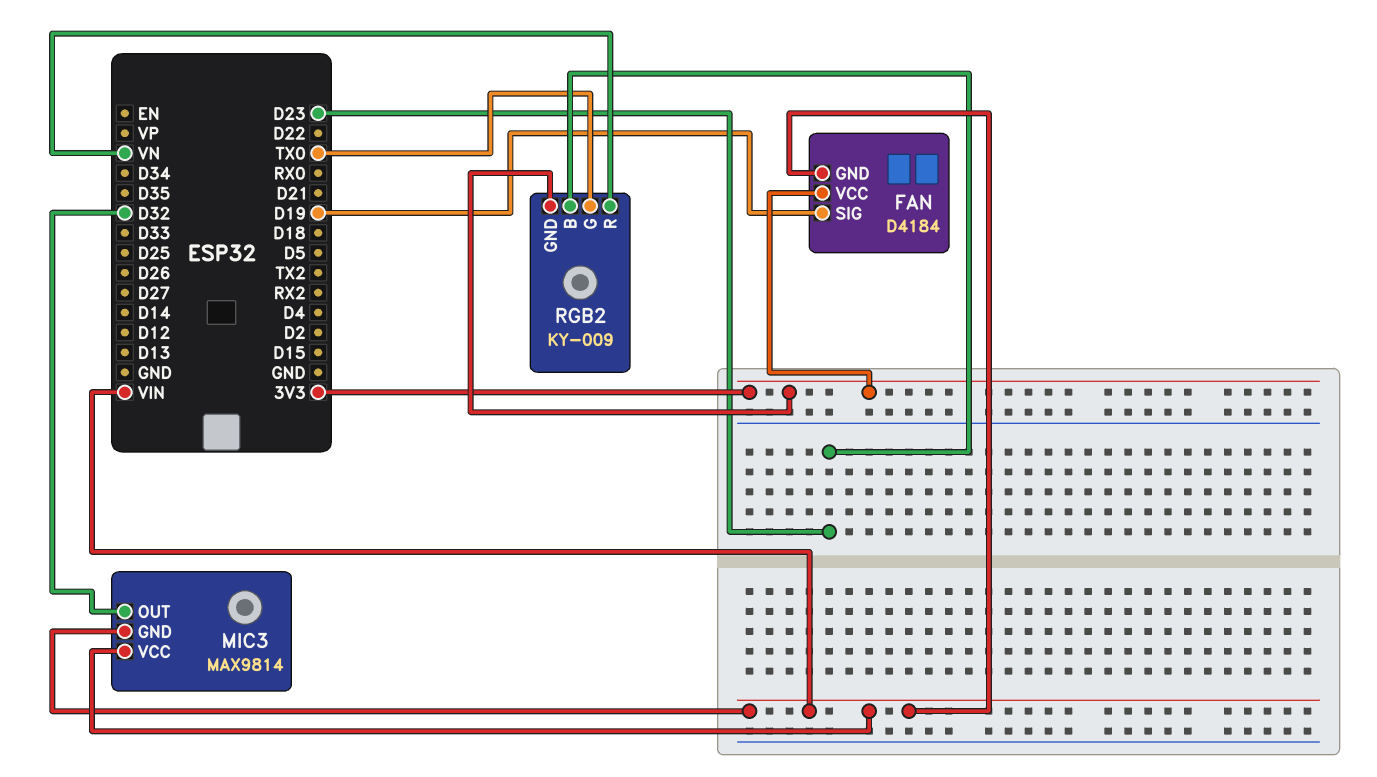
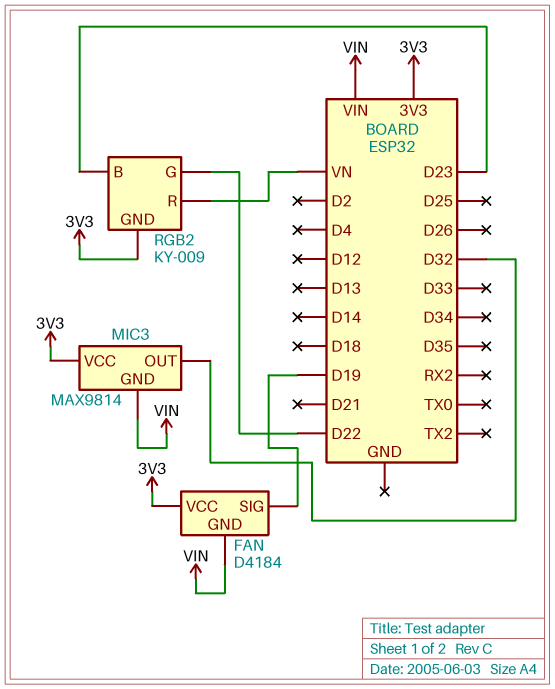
MIC3 pin VCC: VIN -> 3V3
RGB2 pin G: TX0 -> D22

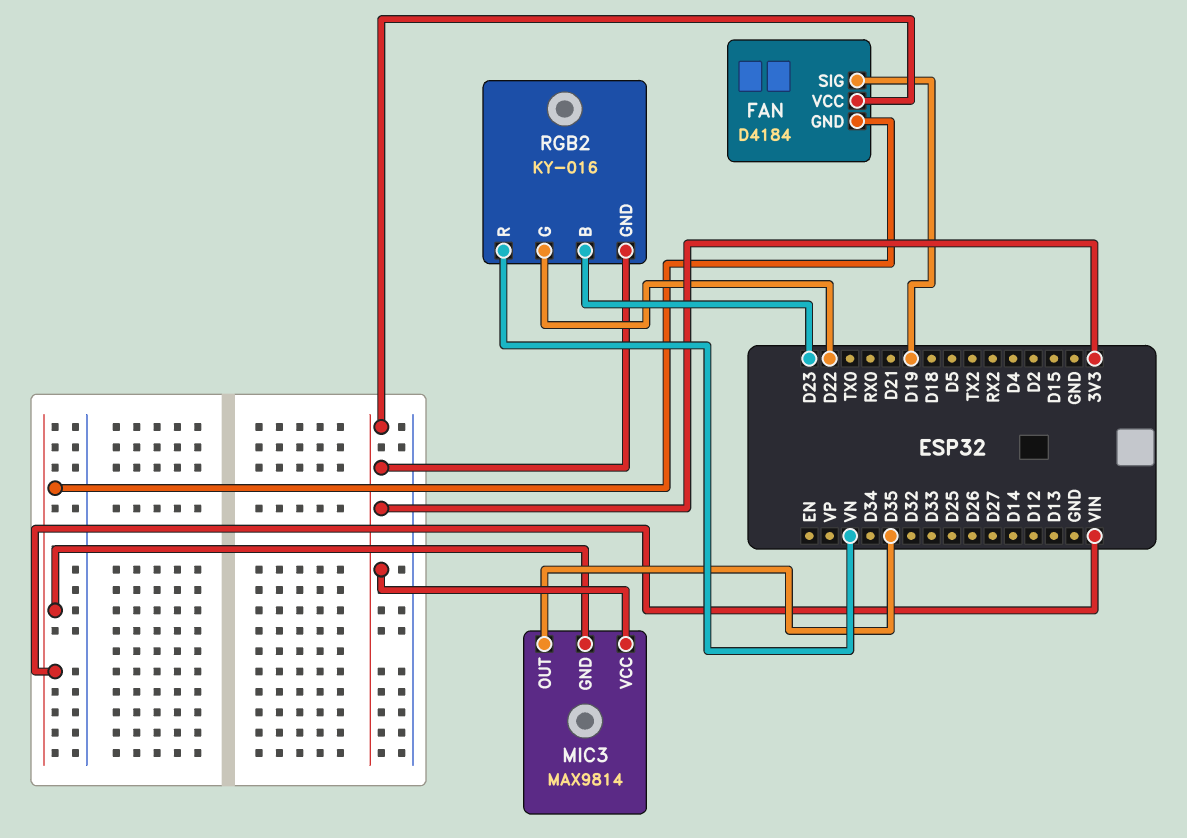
MIC3 pin OUT: D32 -> D35
RGB2: KY-009 -> KY-016

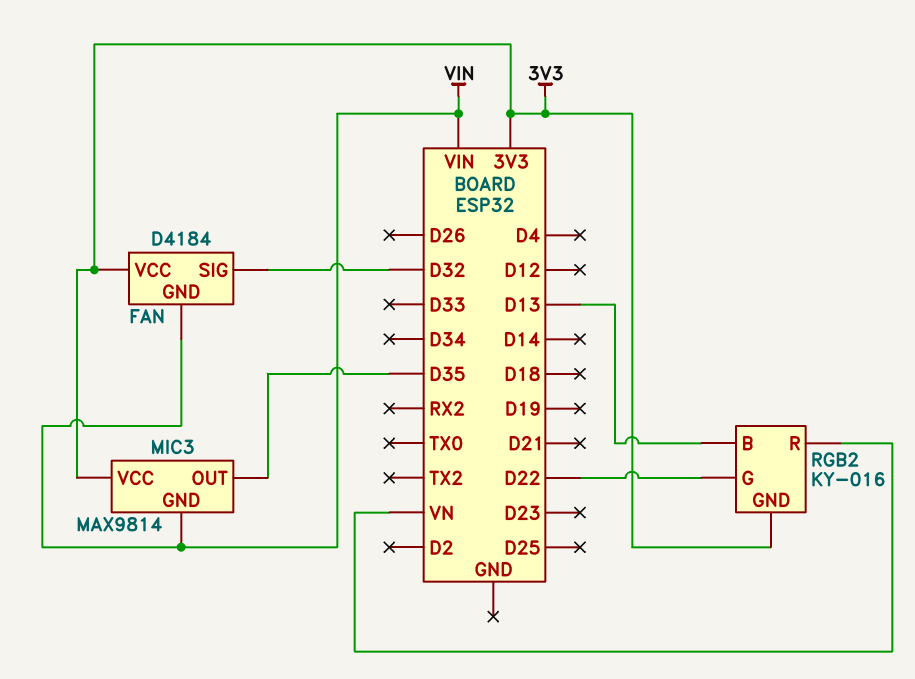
FAN pin SIG: D19 -> D32
RGB2 pin B: D23 -> D13

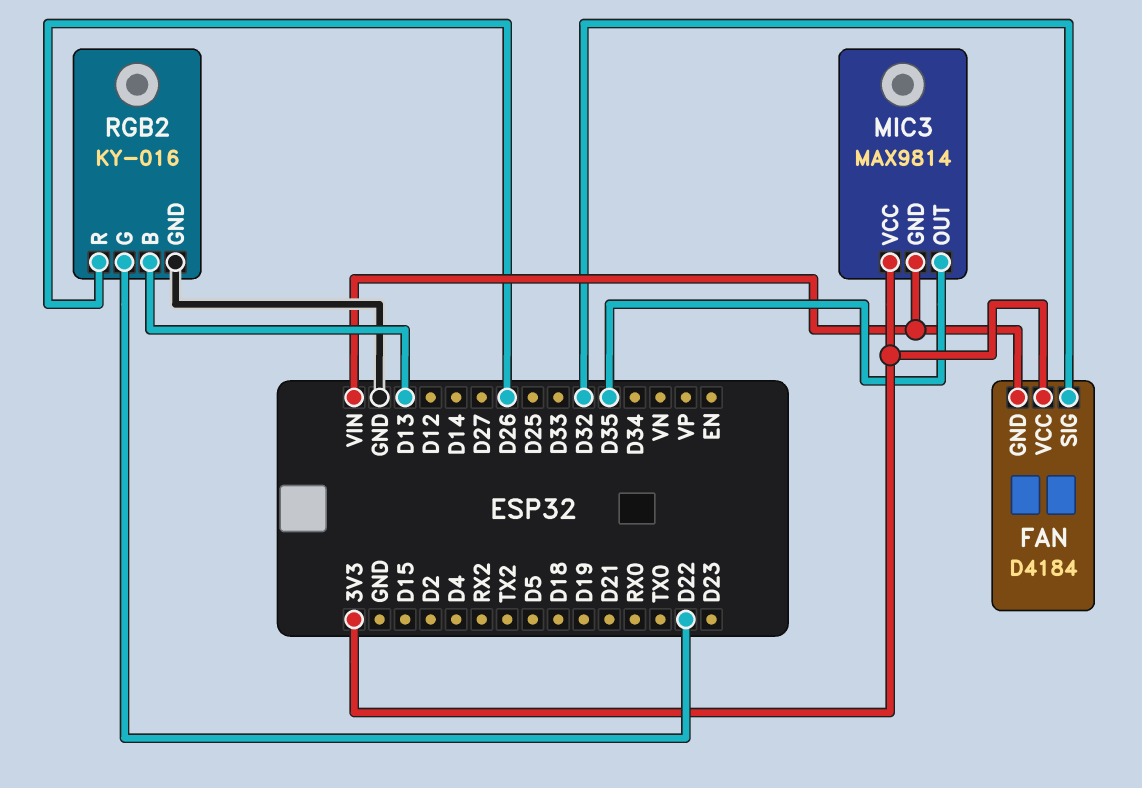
RGB2 pin GND: 3V3 -> GND
RGB2 pin R: VN -> D26

